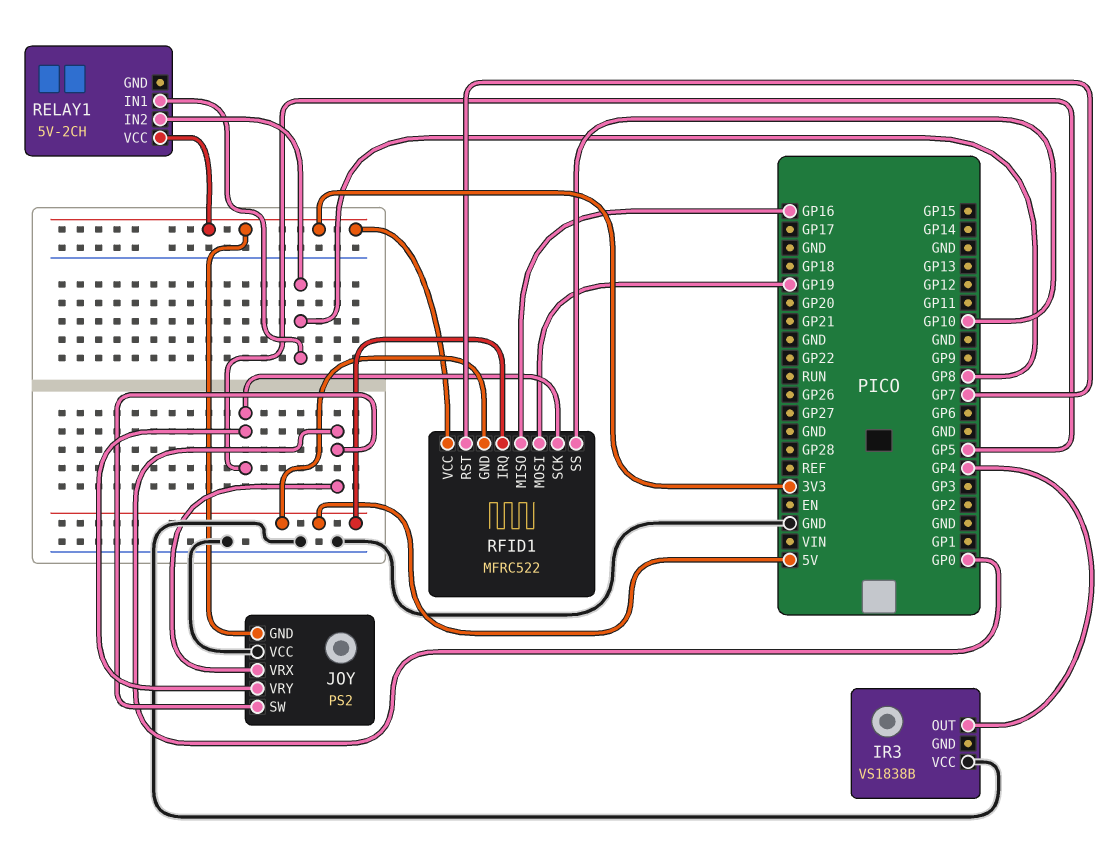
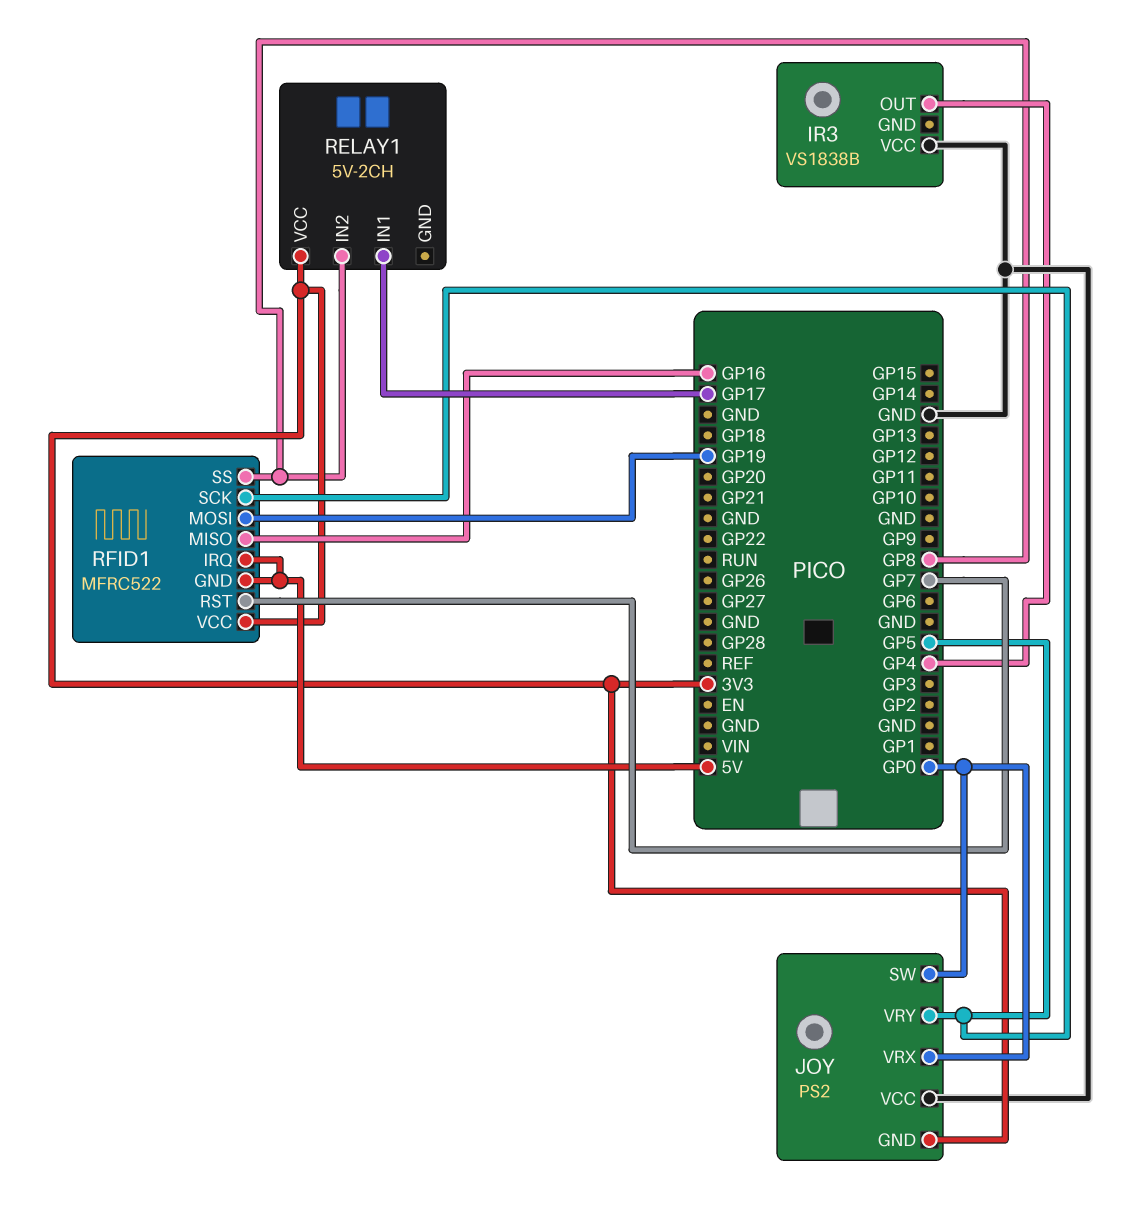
RELAY1 pin IN1: GP8 -> GP17
RFID1 pin SS: GP10 -> GP8

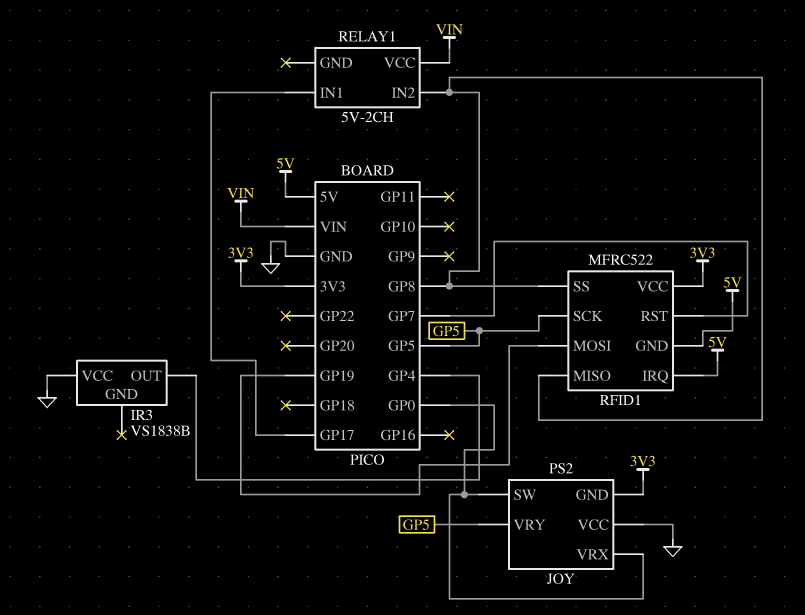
RELAY1 pin VCC: 3V3 -> VIN
RFID1 pin MISO: GP16 -> GP8

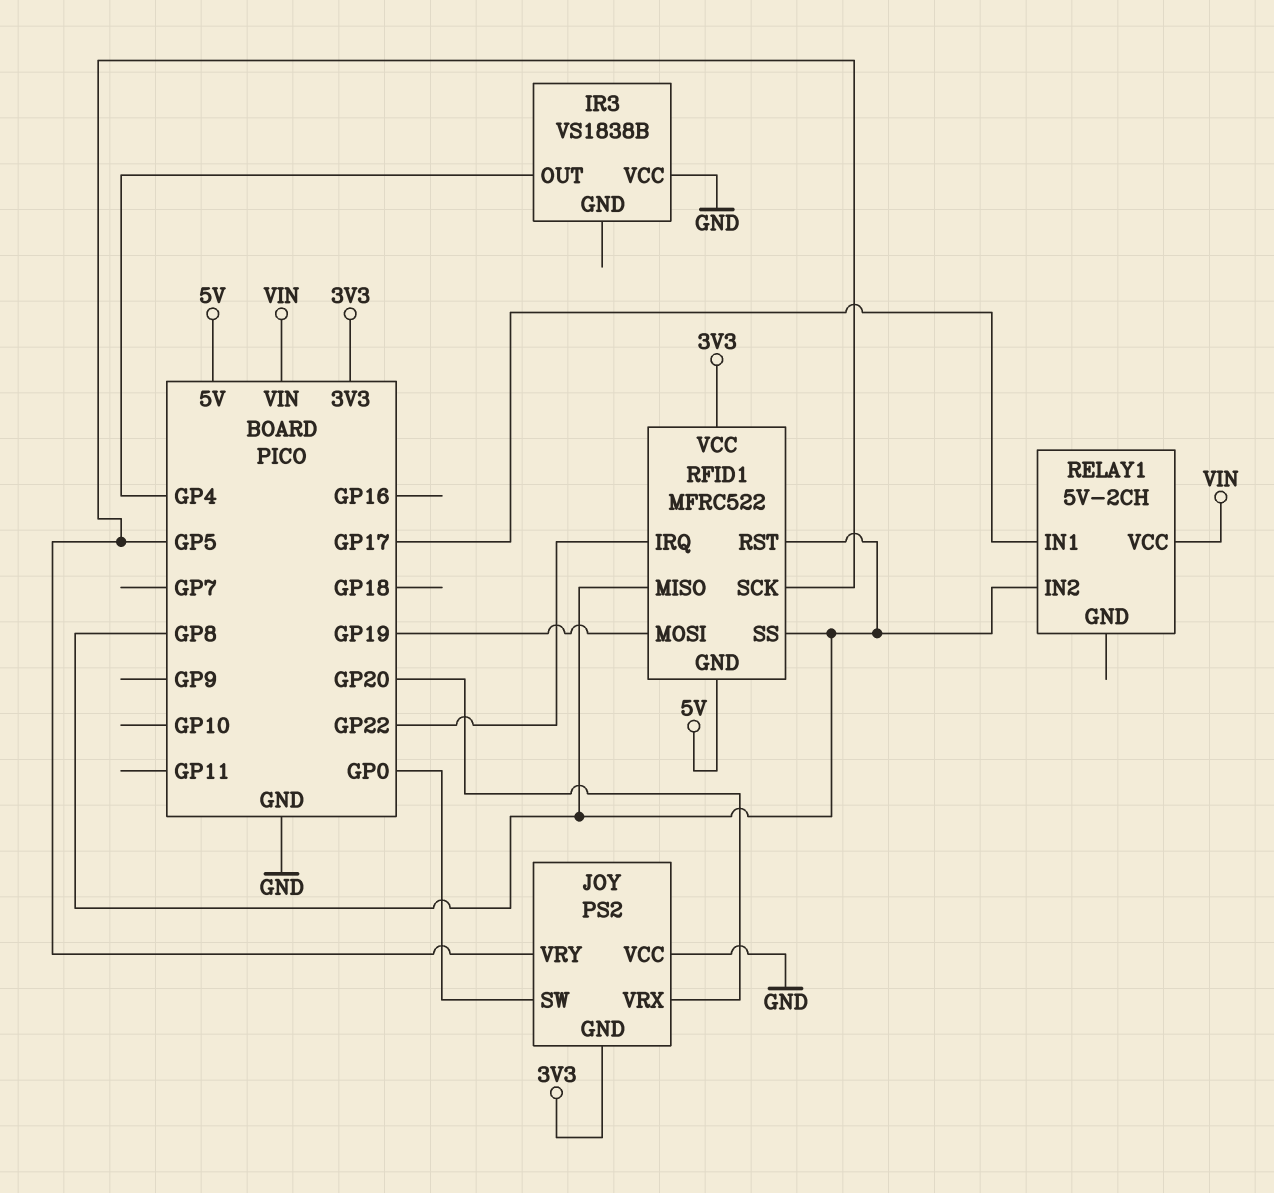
JOY pin VRX: GP0 -> GP20
RFID1 pin IRQ: 5V -> GP22
RFID1 pin RST: GP7 -> GP8

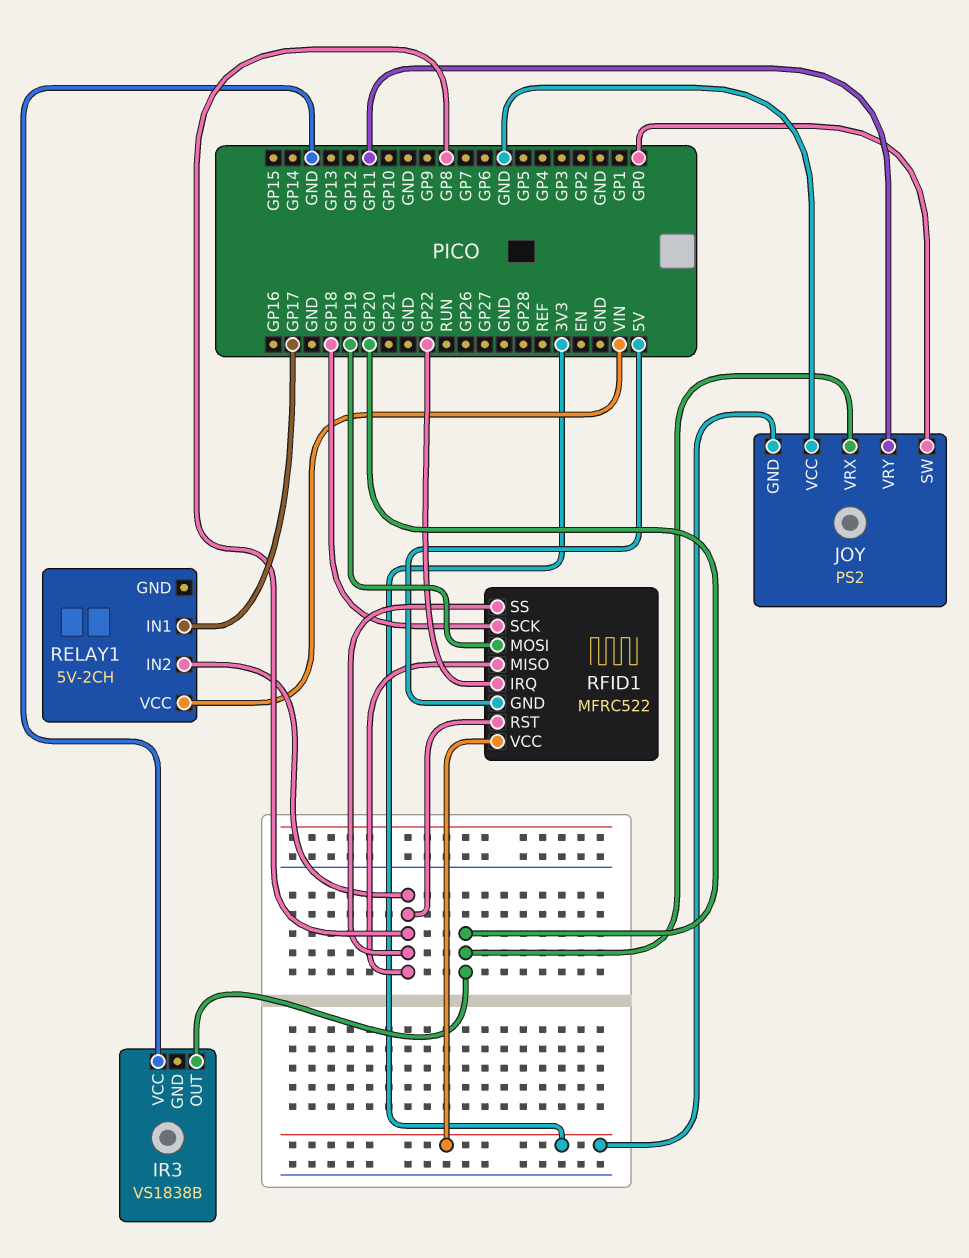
IR3 pin OUT: GP4 -> GP20
JOY pin VRY: GP5 -> GP11
RFID1 pin SCK: GP5 -> GP18

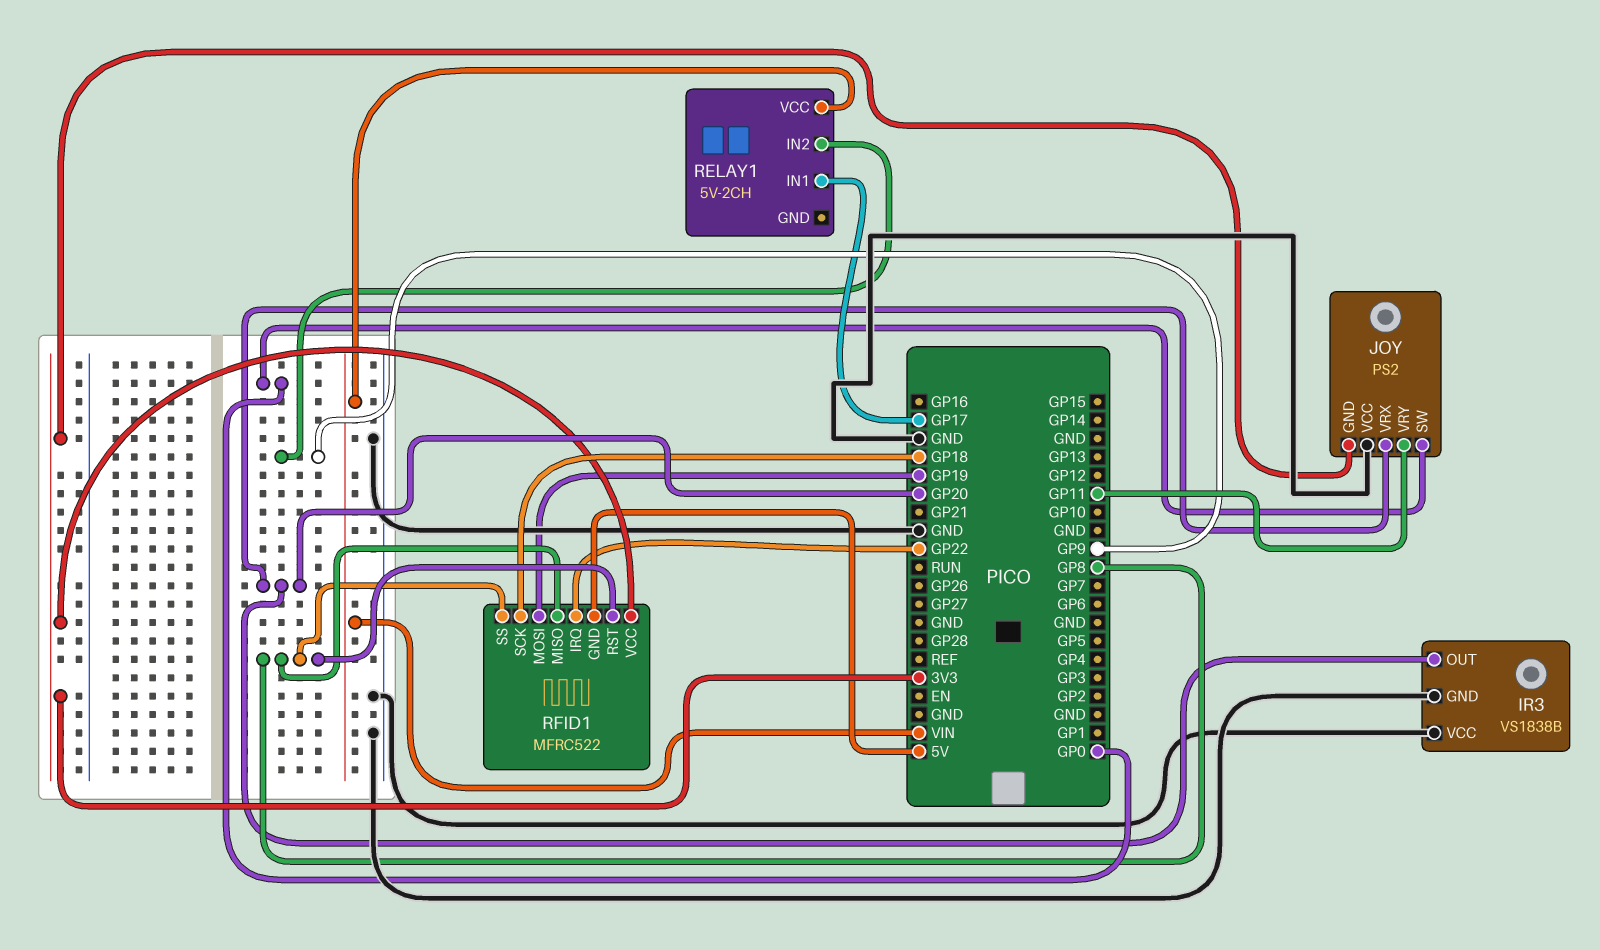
IR3 pin GND: none -> GND
RELAY1 pin IN2: GP8 -> GP9

